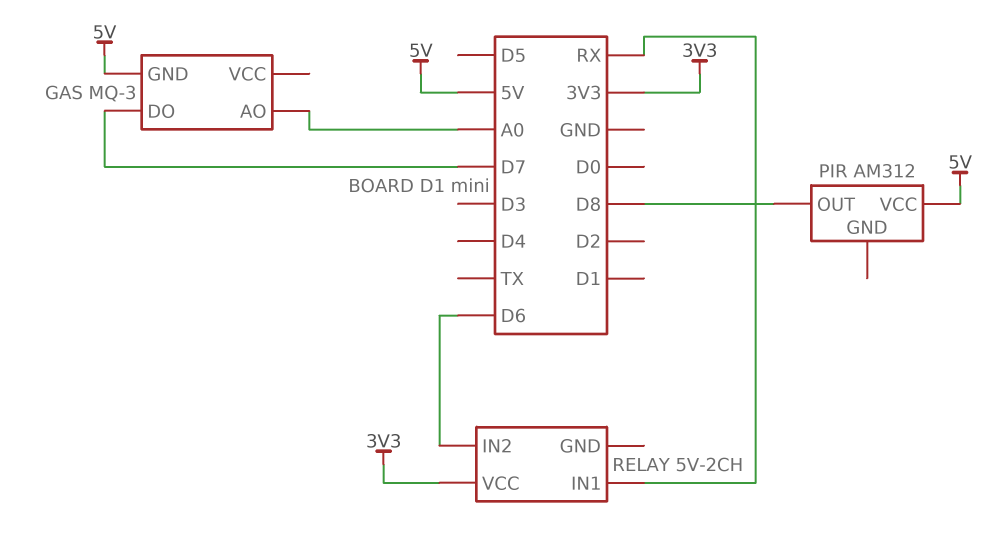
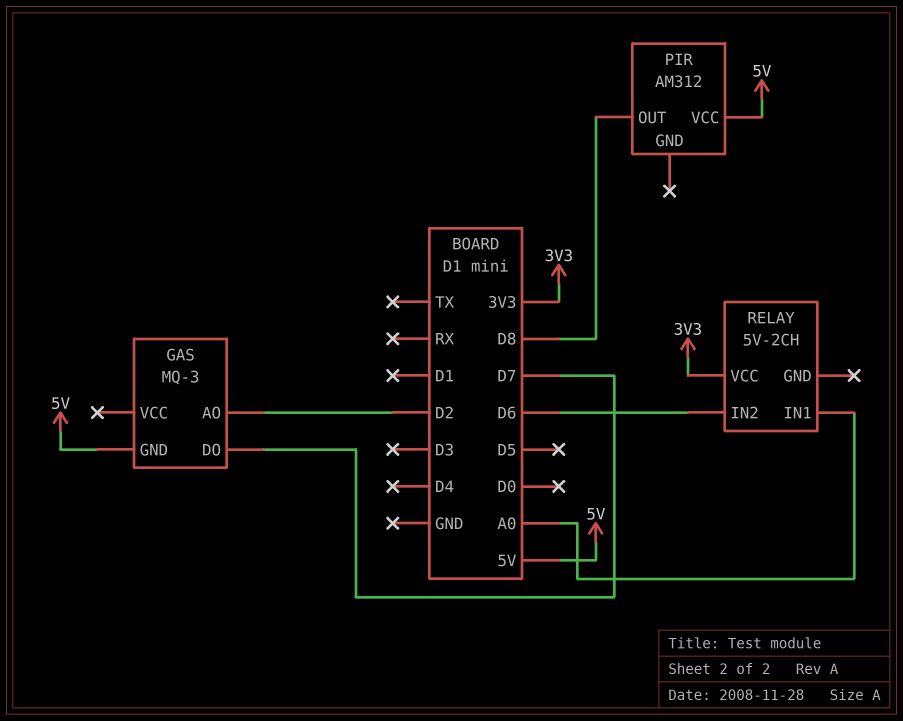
GAS pin AO: A0 -> D2
RELAY pin IN1: RX -> A0

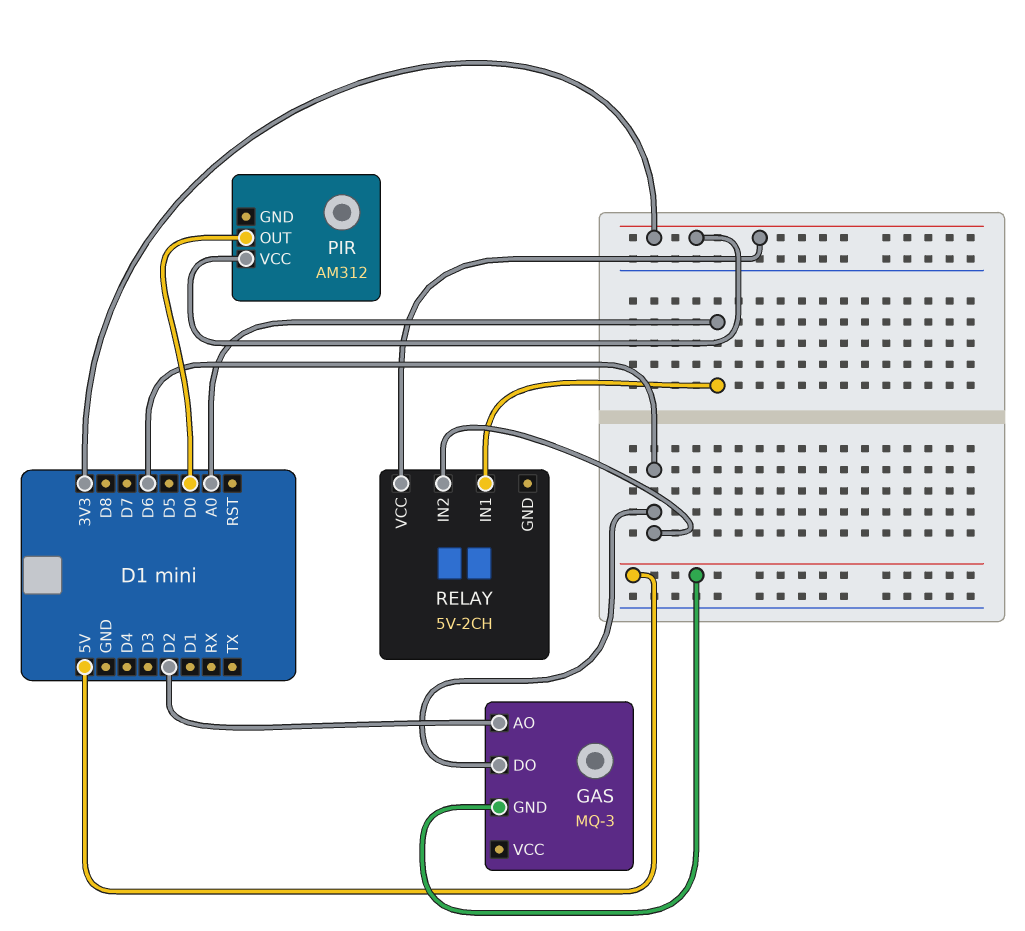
GAS pin DO: D7 -> D6
PIR pin OUT: D8 -> D0
PIR pin VCC: 5V -> 3V3

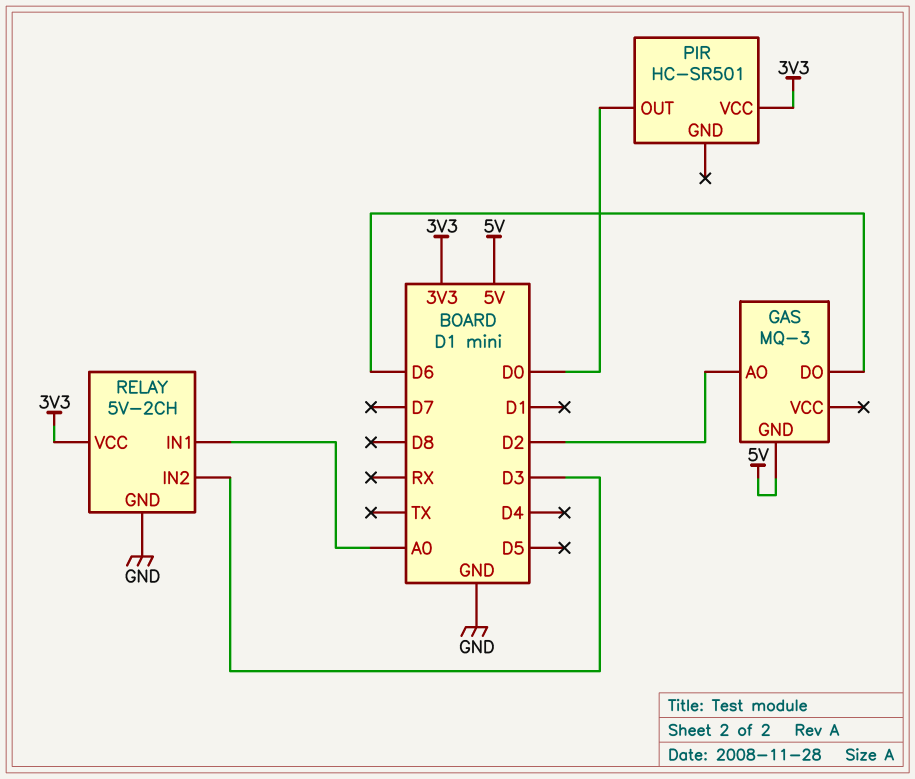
PIR: AM312 -> HC-SR501
RELAY pin GND: none -> GND
RELAY pin IN2: D6 -> D3

